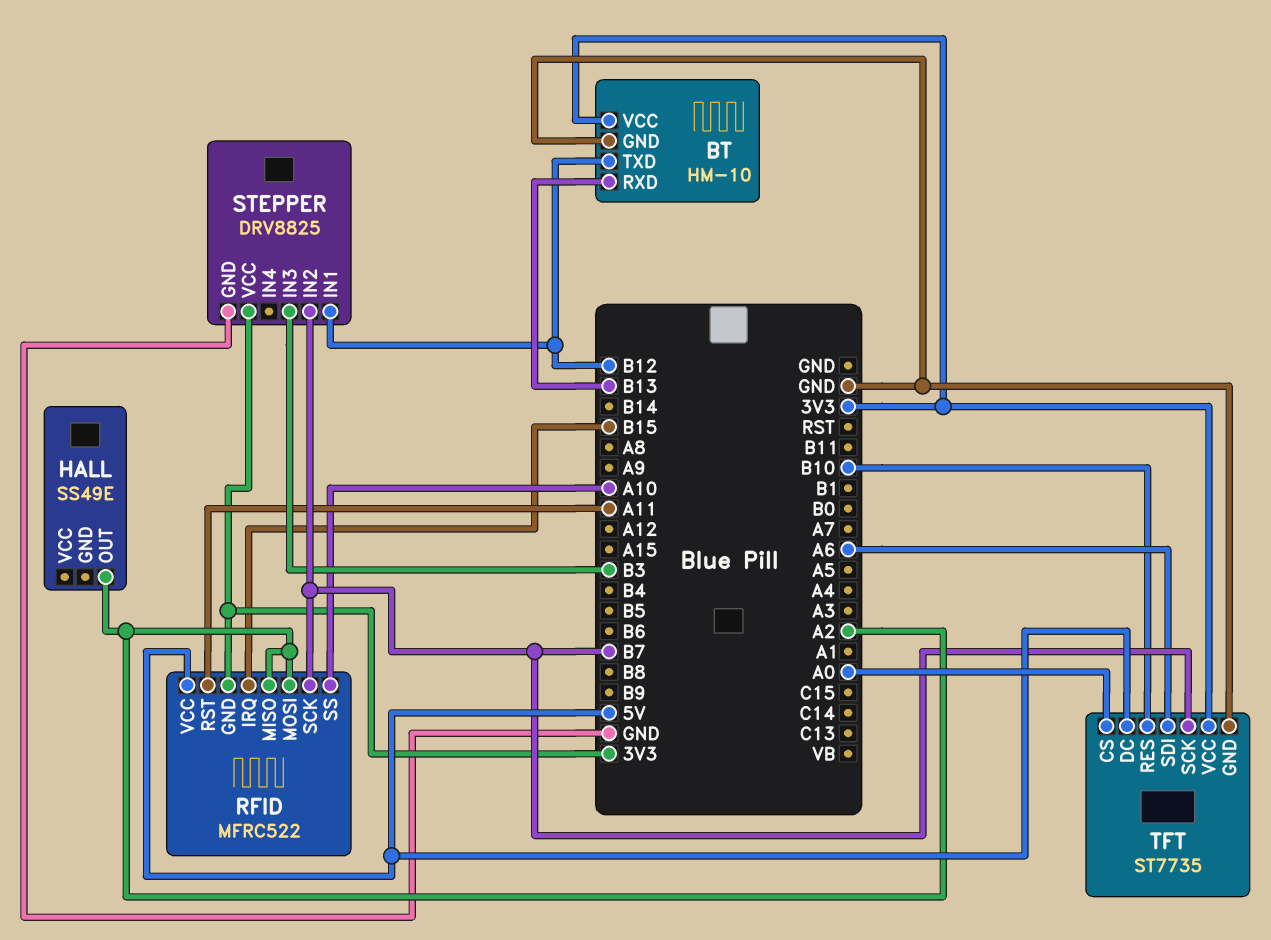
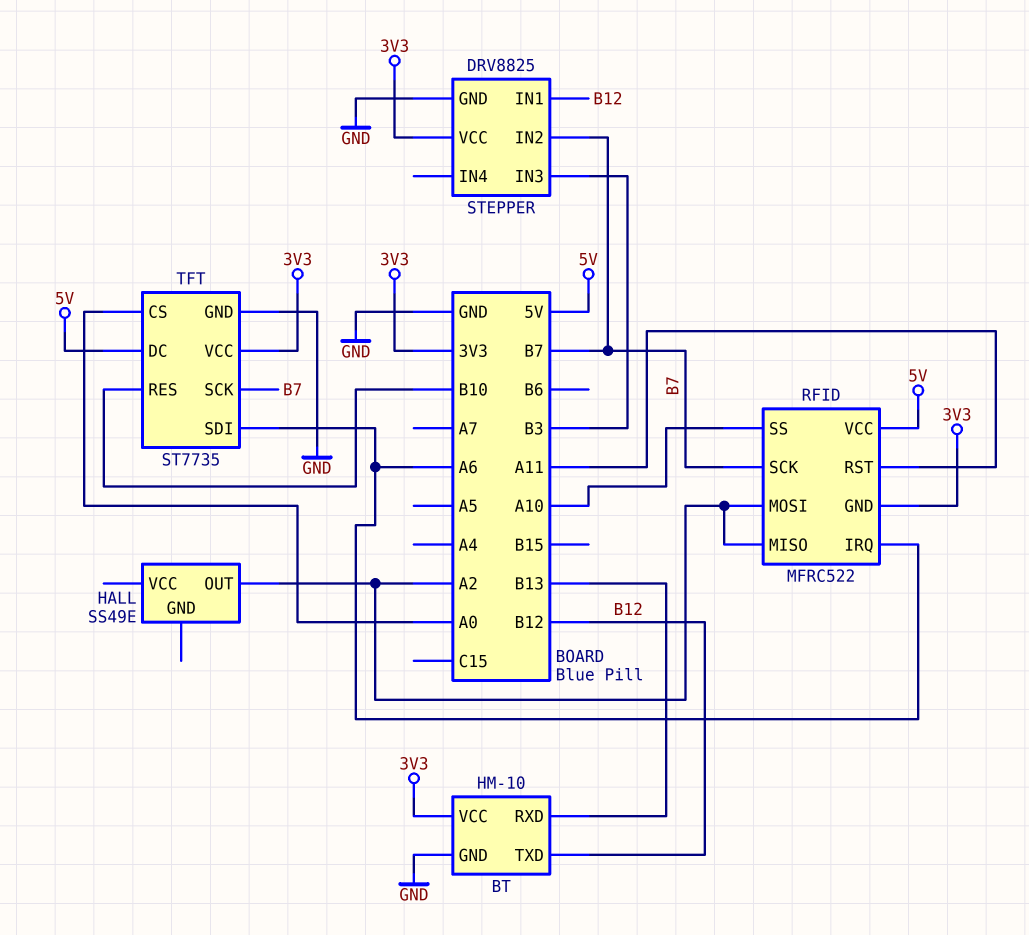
RFID pin IRQ: B15 -> A6

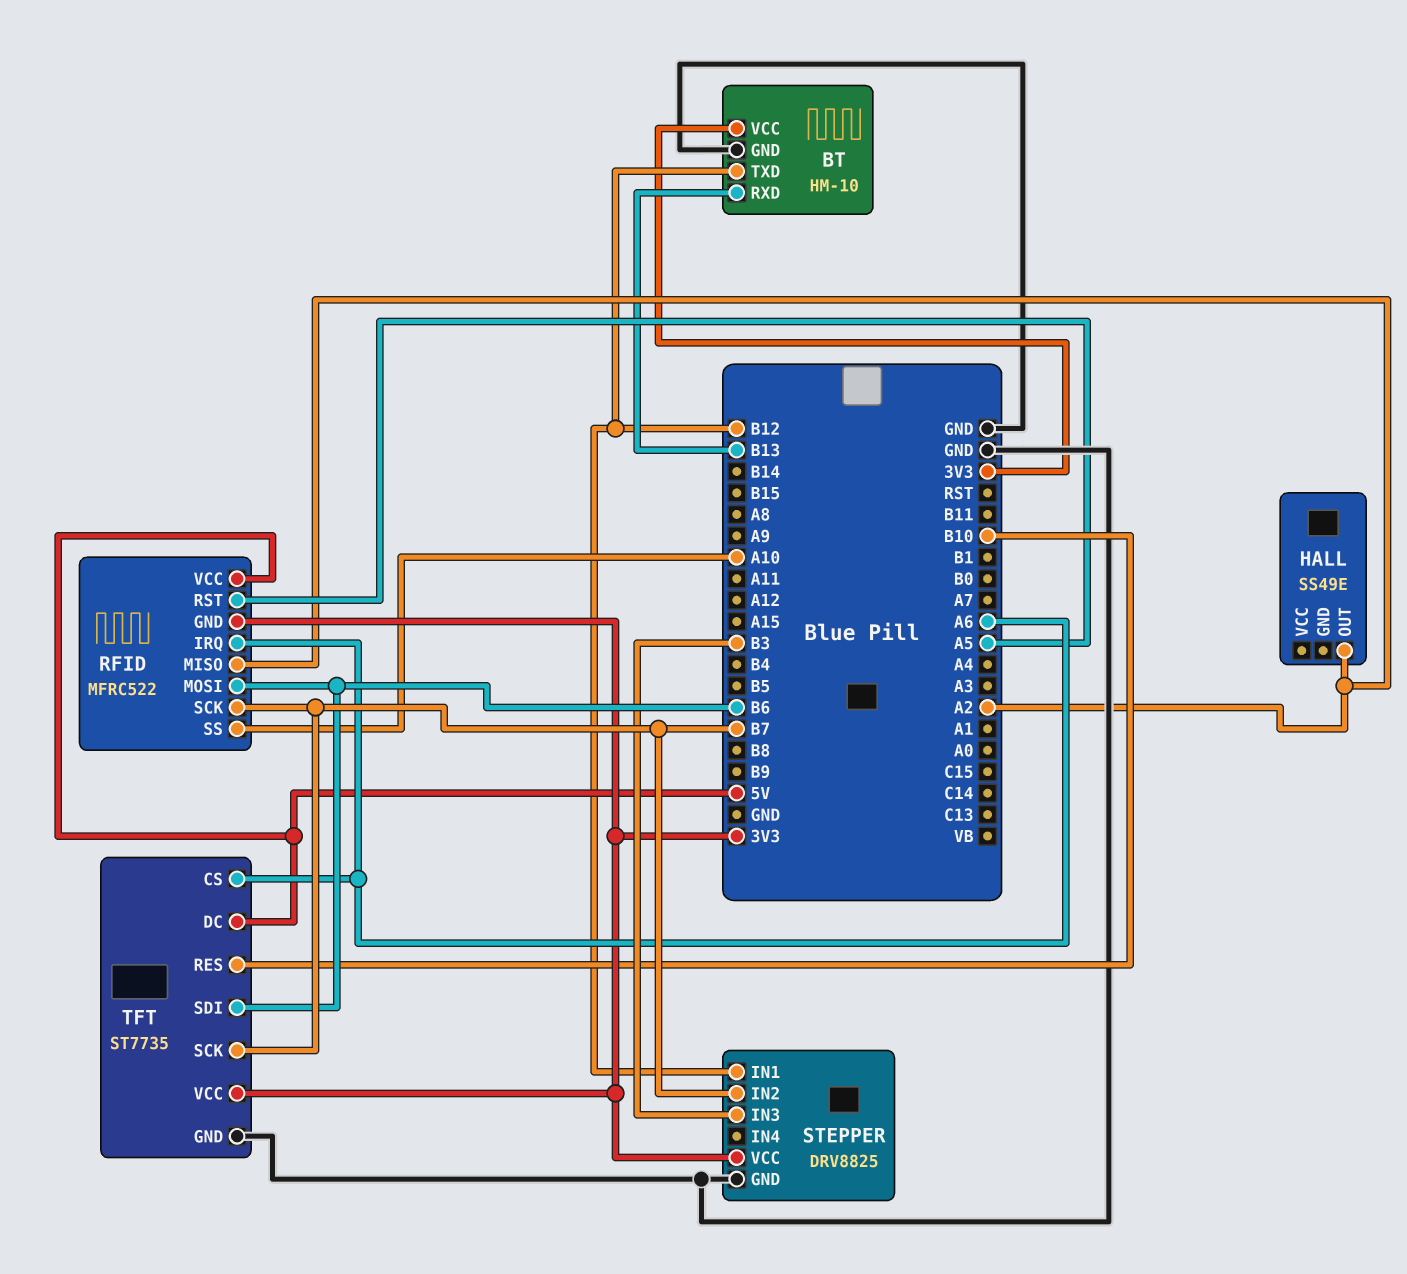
RFID pin MOSI: A2 -> B6
RFID pin RST: A11 -> A5
TFT pin CS: A0 -> A6
TFT pin SDI: A6 -> B6

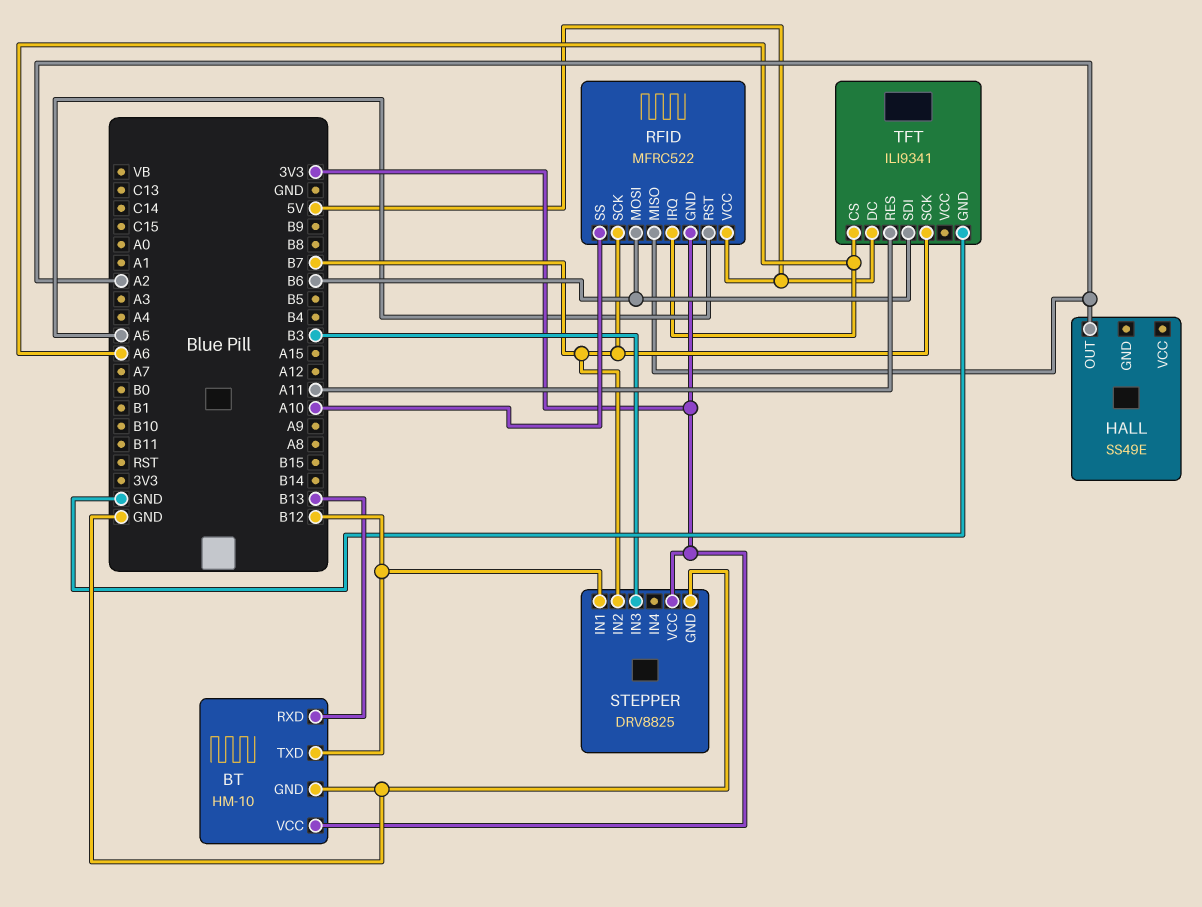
TFT: ST7735 -> ILI9341
TFT pin RES: B10 -> A11
TFT pin VCC: 3V3 -> none

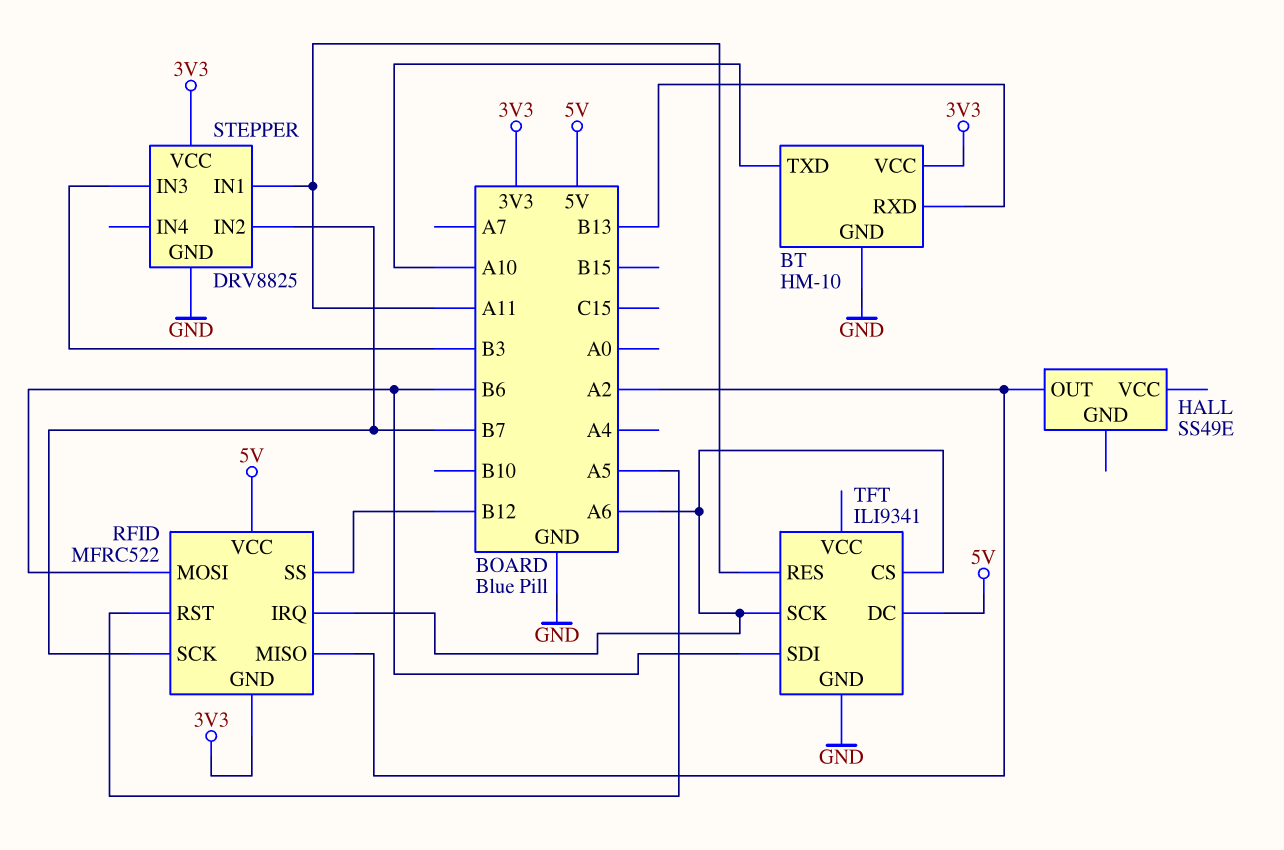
BT pin TXD: B12 -> A10
RFID pin SS: A10 -> B12
STEPPER pin IN1: B12 -> A11
TFT pin SCK: B7 -> A6

